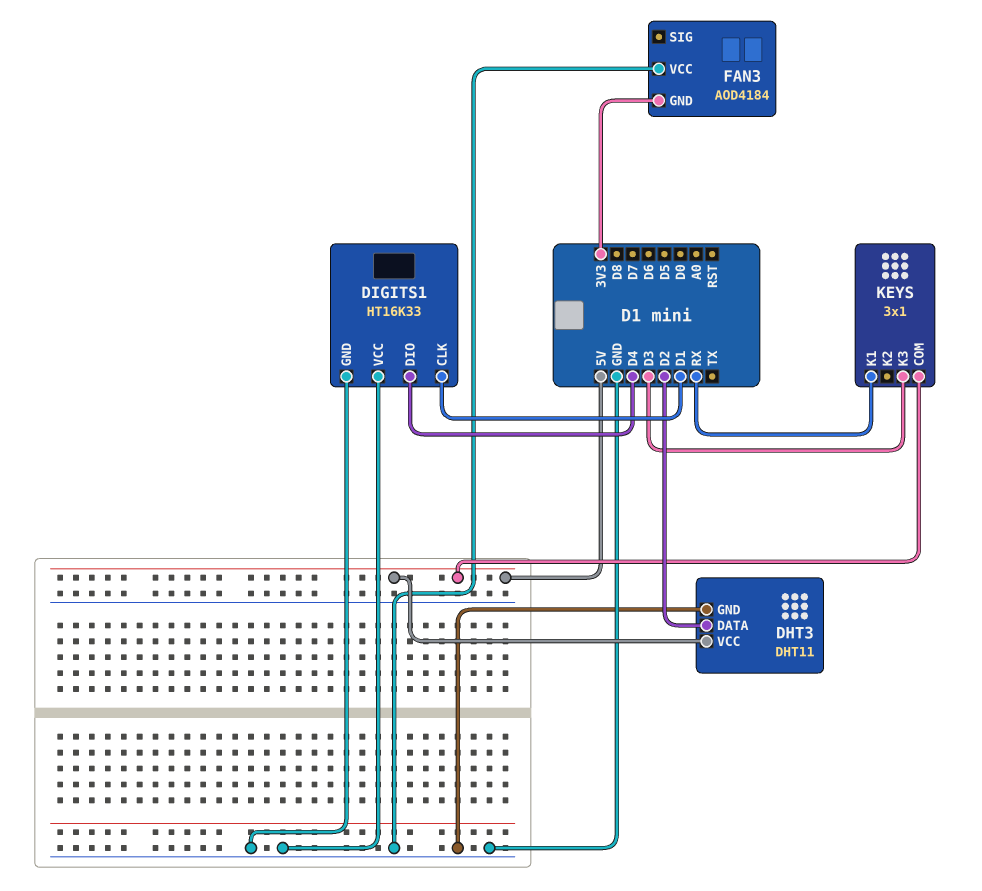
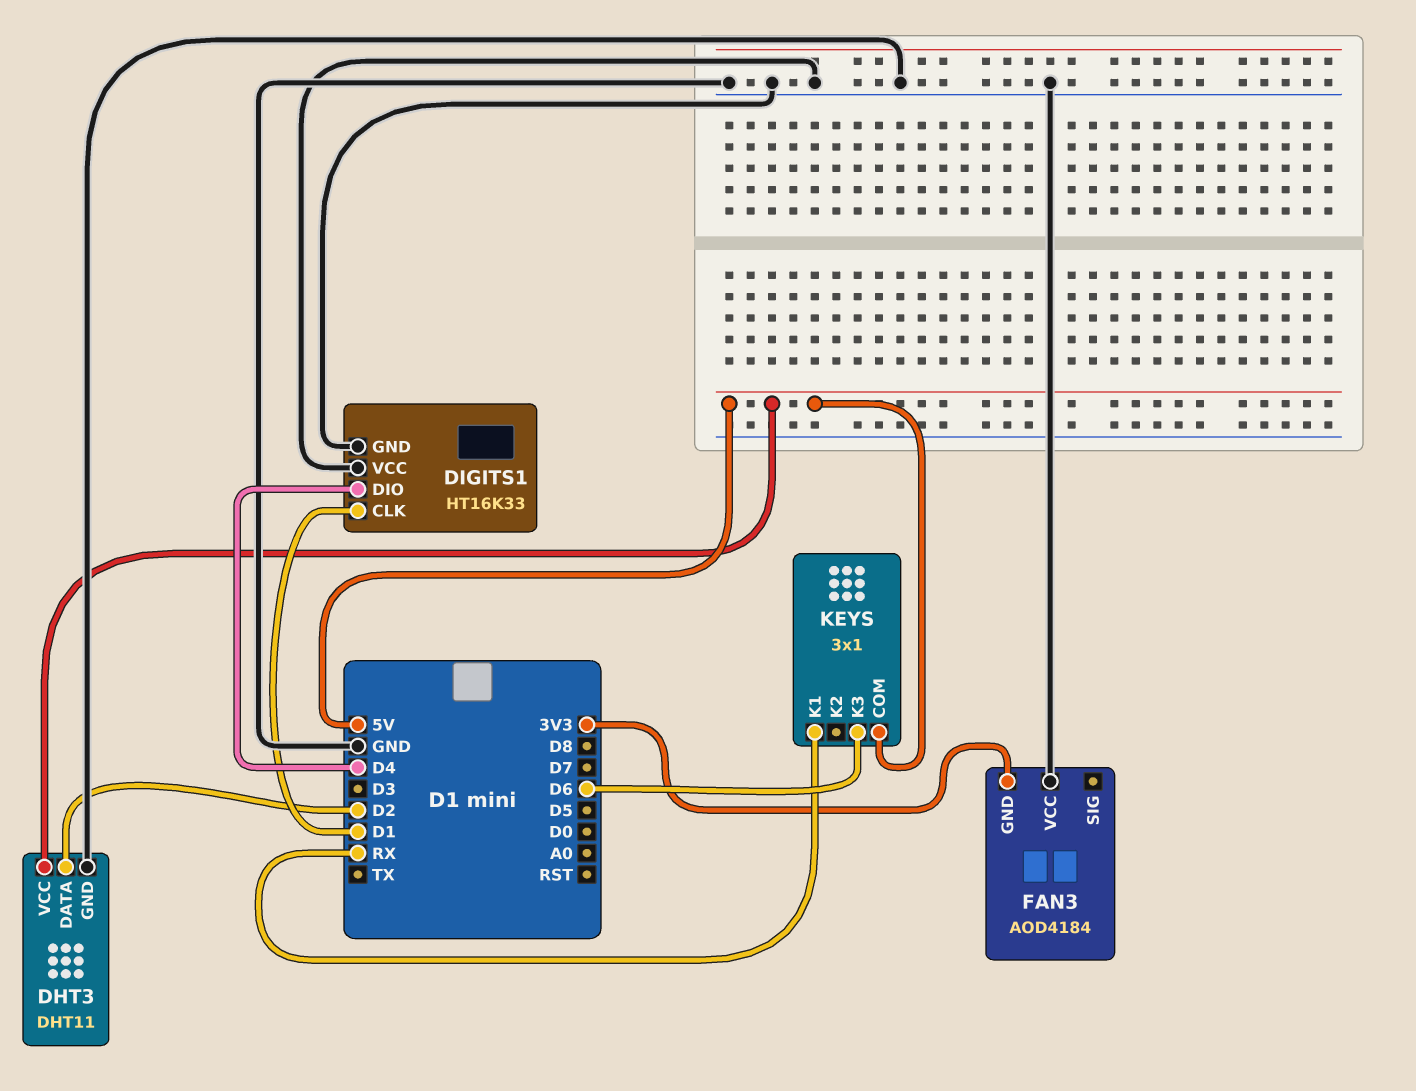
KEYS pin K3: D3 -> D6

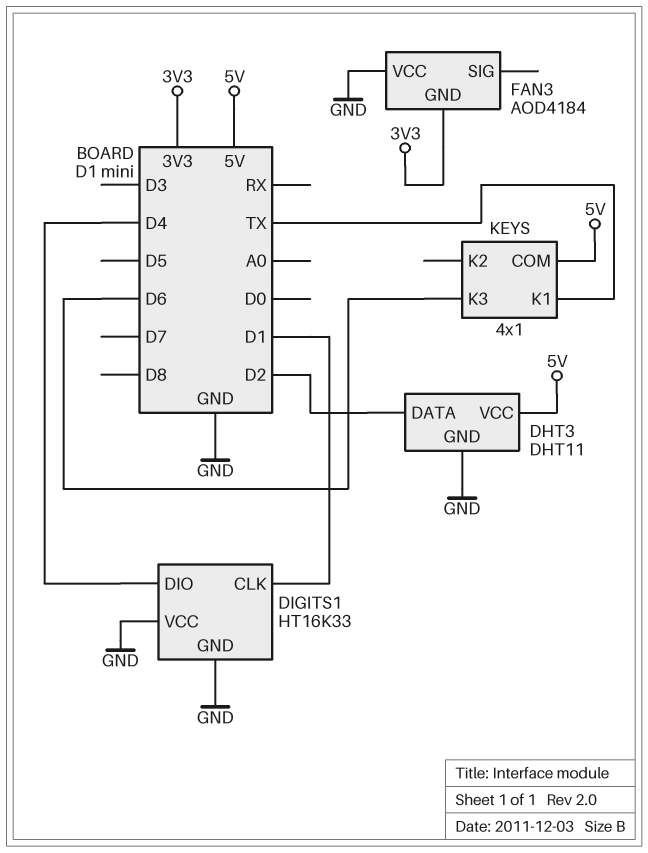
KEYS: 3x1 -> 4x1
KEYS pin K1: RX -> TX

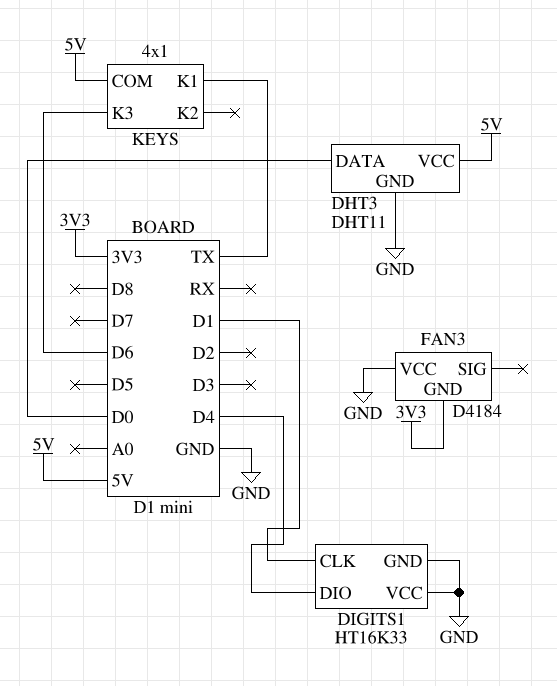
DHT3 pin DATA: D2 -> D0
FAN3: AOD4184 -> D4184

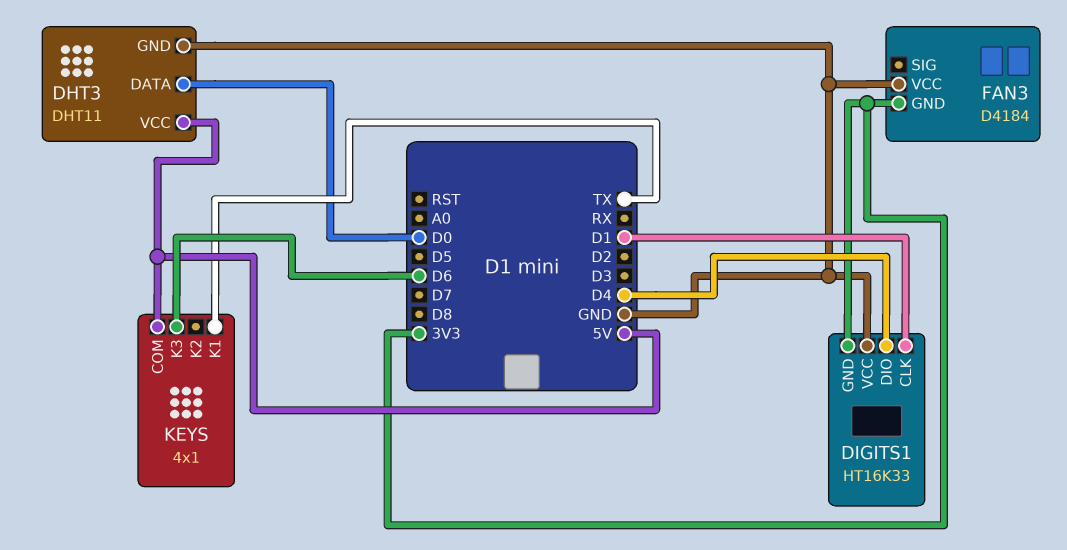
DIGITS1 pin GND: GND -> 3V3

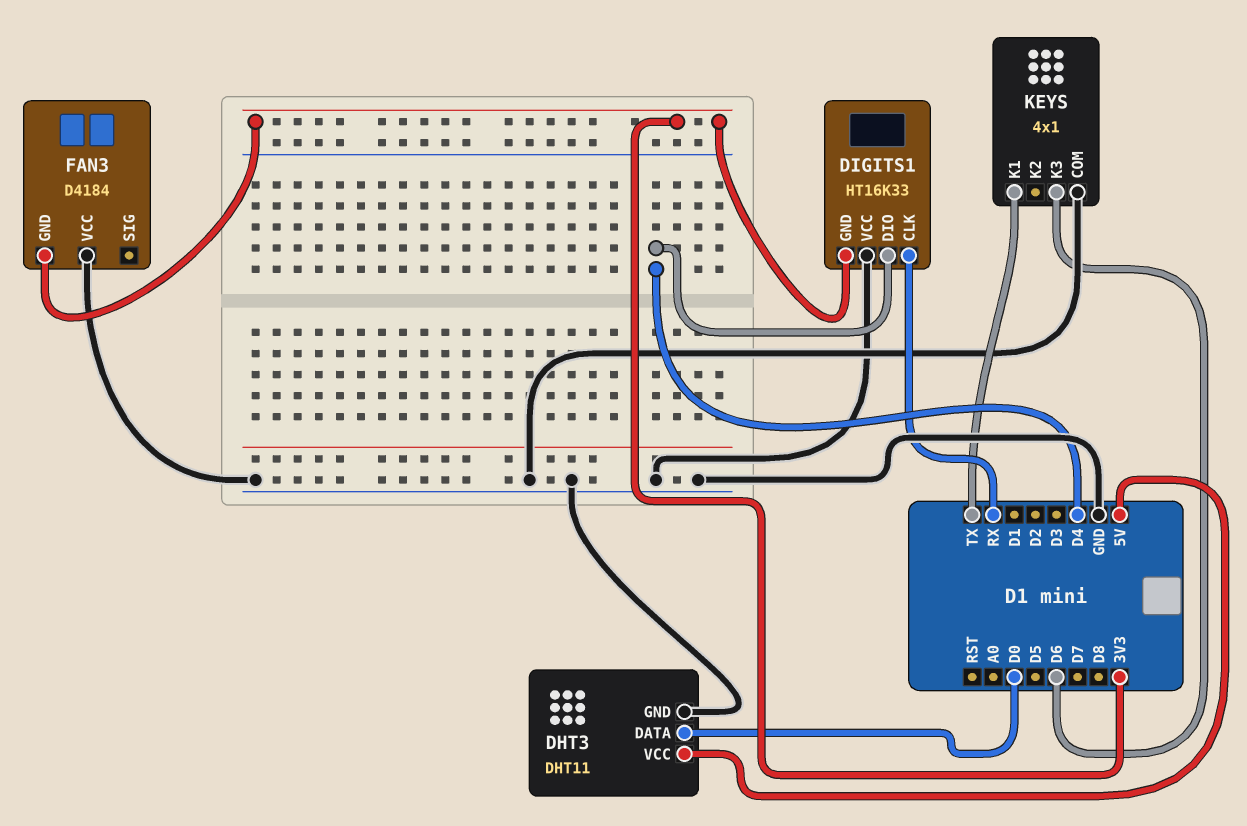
DIGITS1 pin CLK: D1 -> RX
KEYS pin COM: 5V -> GND

